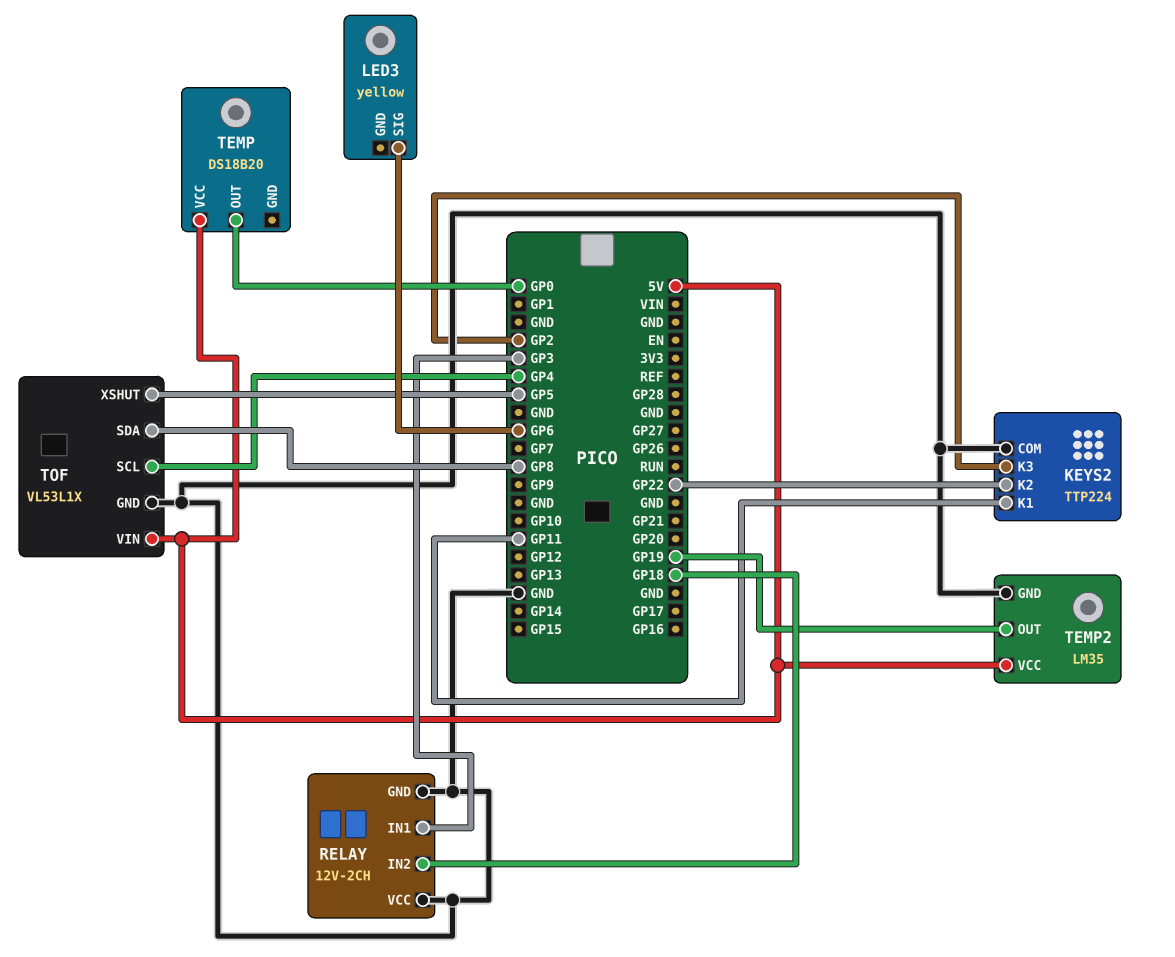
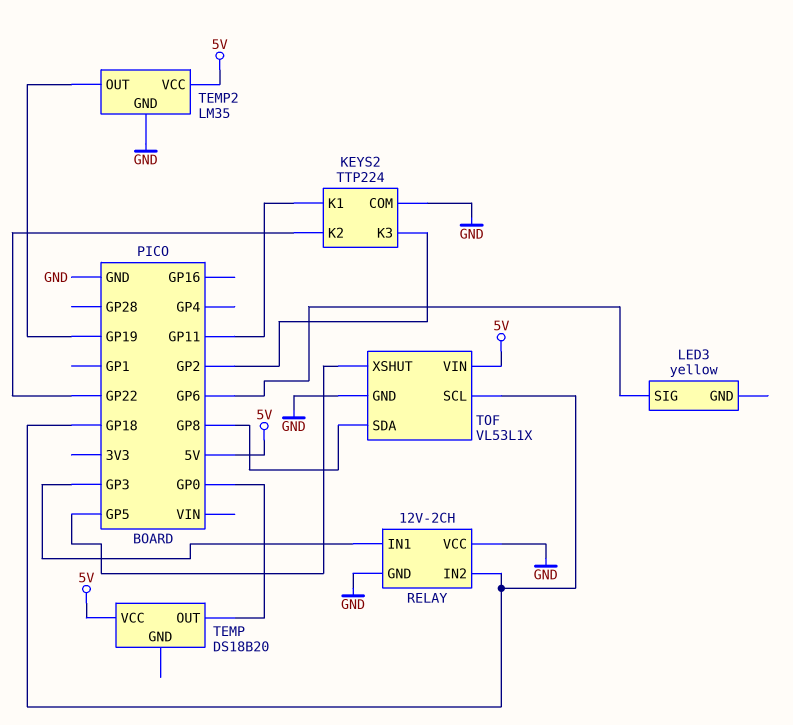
TOF pin SCL: GP4 -> GP18

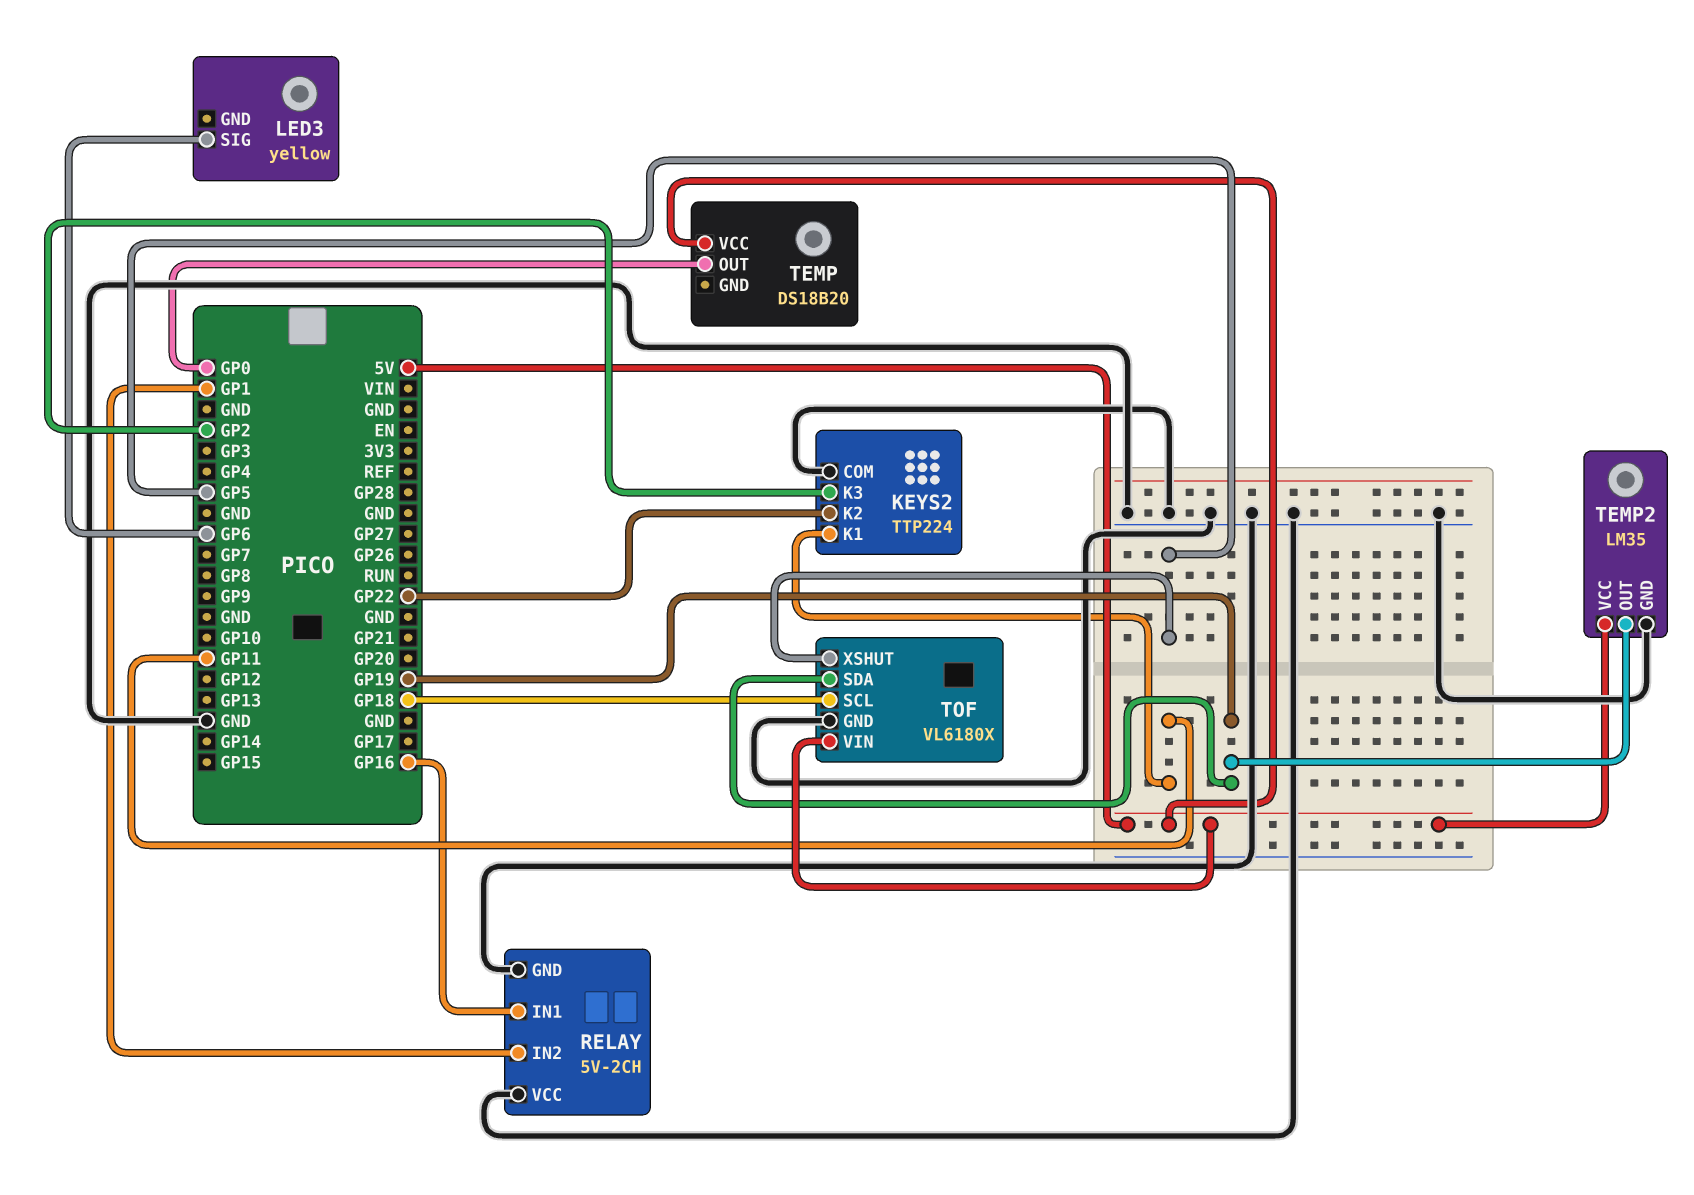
RELAY: 12V-2CH -> 5V-2CH
RELAY pin IN1: GP3 -> GP16
RELAY pin IN2: GP18 -> GP1
TOF: VL53L1X -> VL6180X
TOF pin SDA: GP8 -> GP19

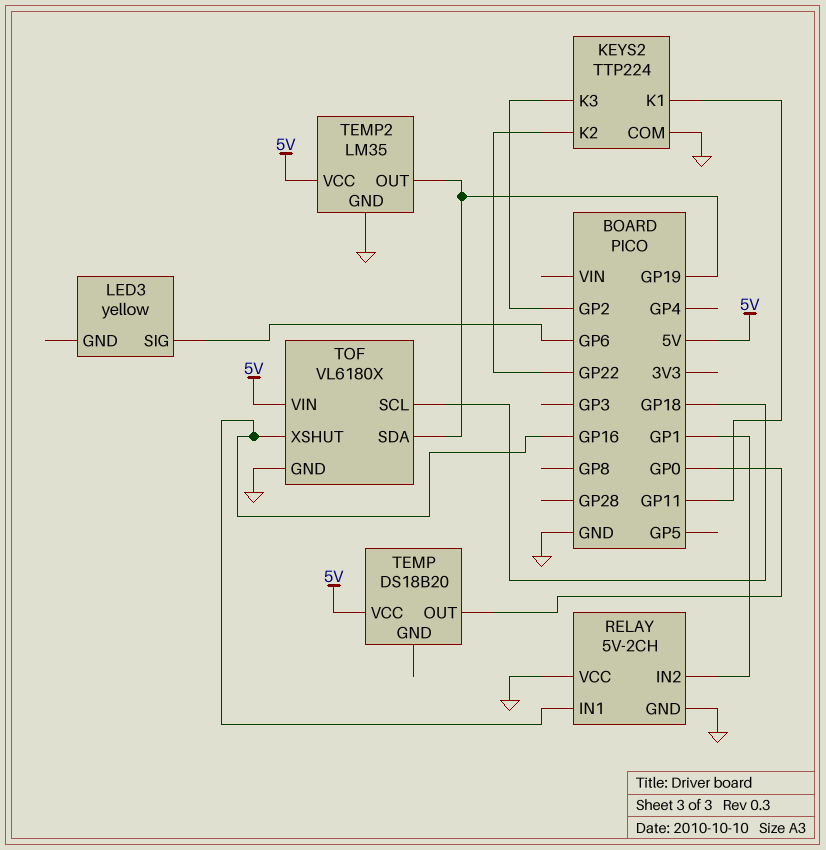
TOF pin XSHUT: GP5 -> GP16

